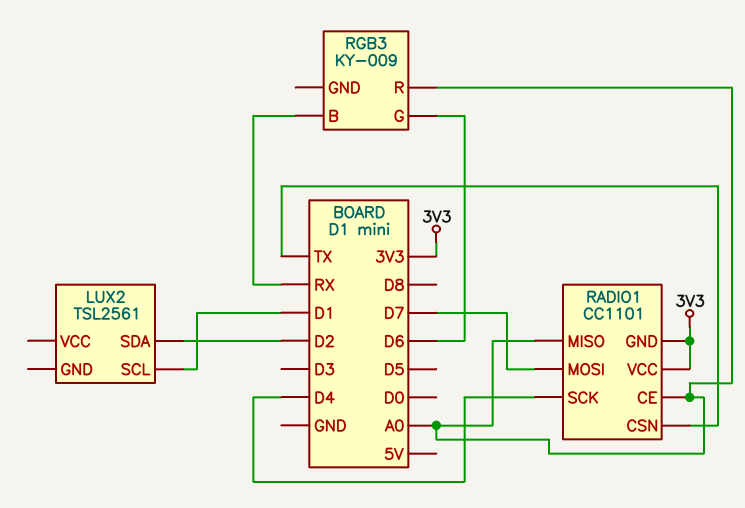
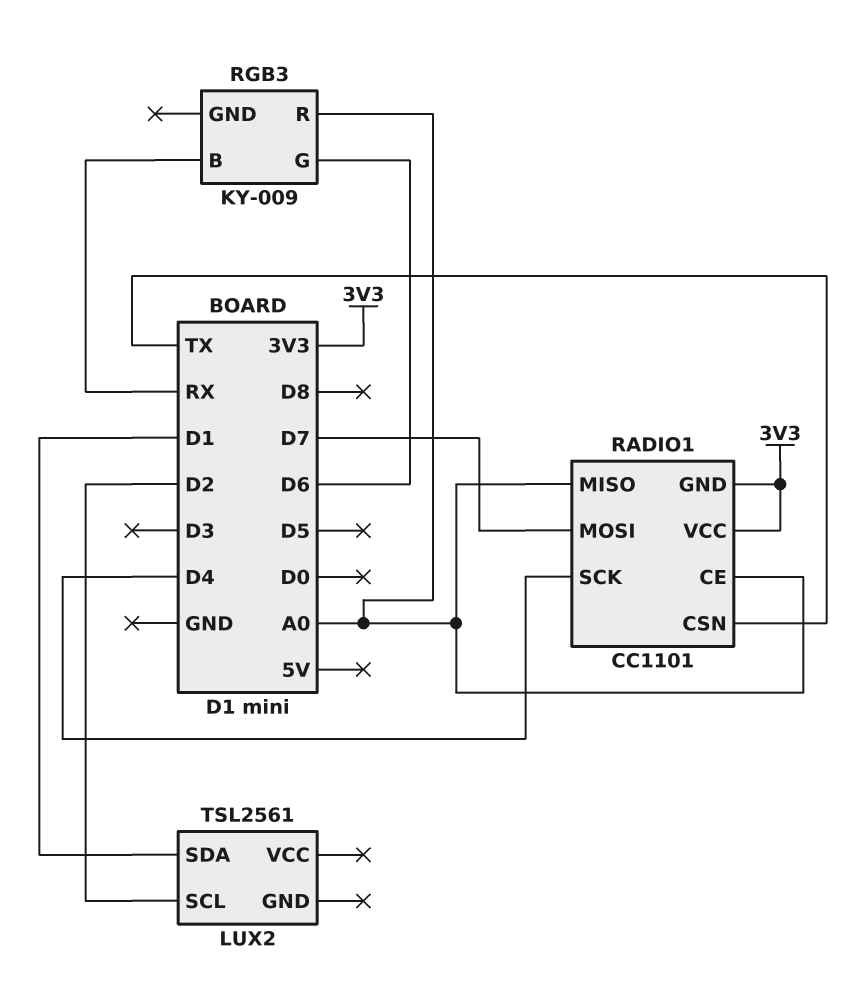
LUX2 pin SCL: D1 -> D2
LUX2 pin SDA: D2 -> D1

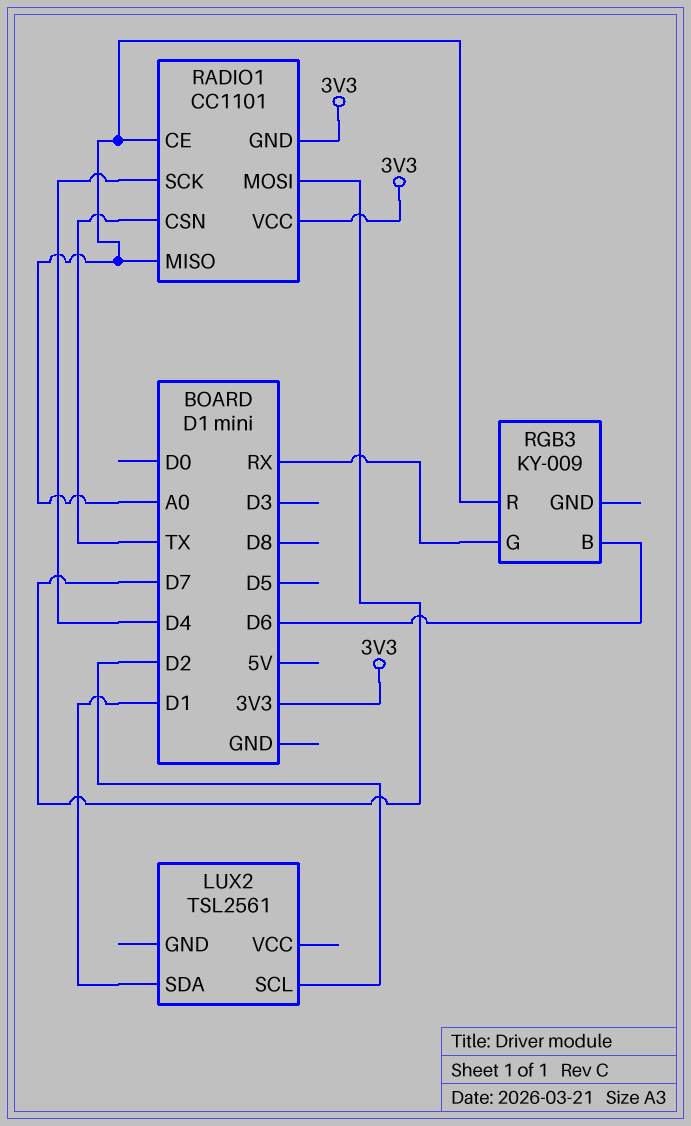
RGB3 pin B: RX -> D6
RGB3 pin G: D6 -> RX

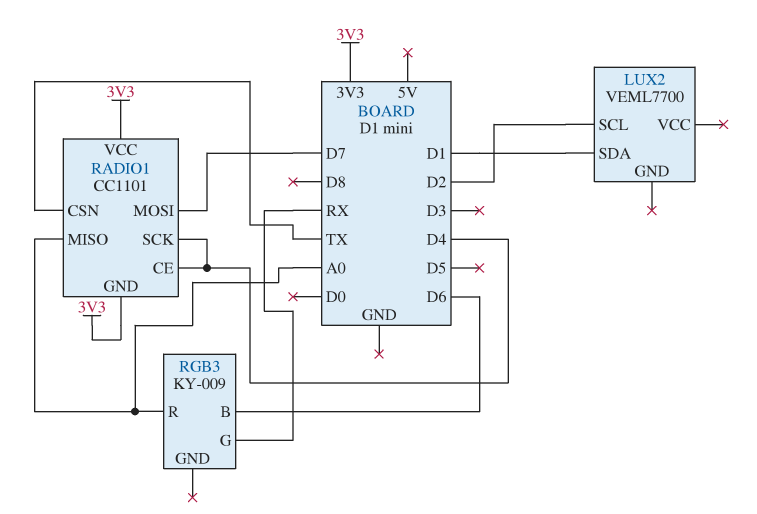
LUX2: TSL2561 -> VEML7700
RADIO1 pin CE: A0 -> D4

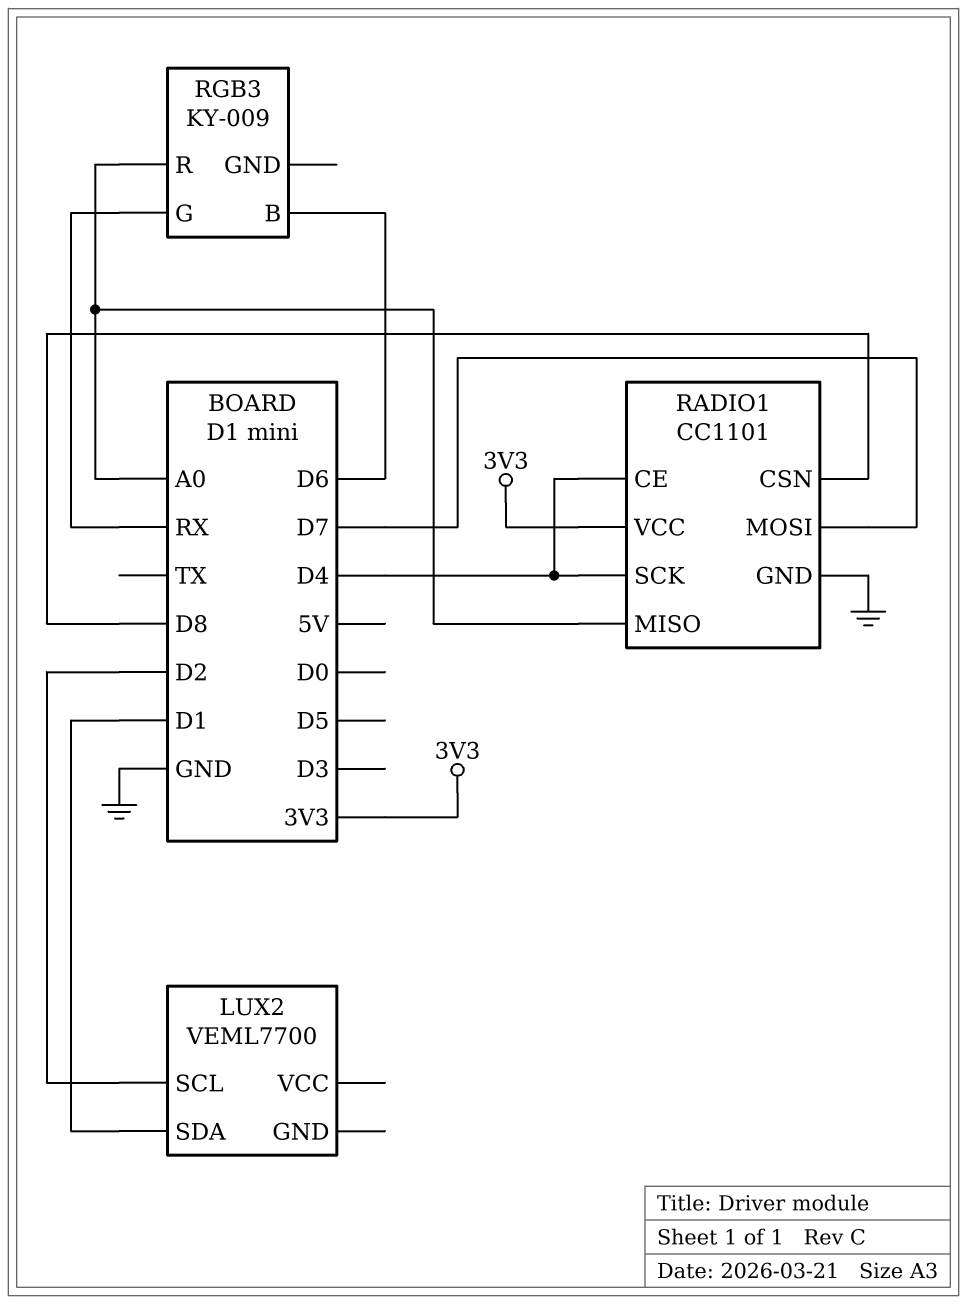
RADIO1 pin CSN: TX -> D8
RADIO1 pin GND: 3V3 -> GND

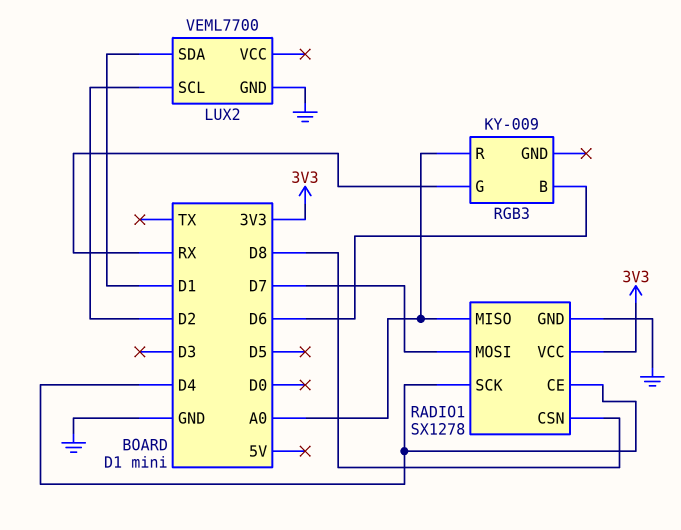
LUX2 pin GND: none -> GND
RADIO1: CC1101 -> SX1278

